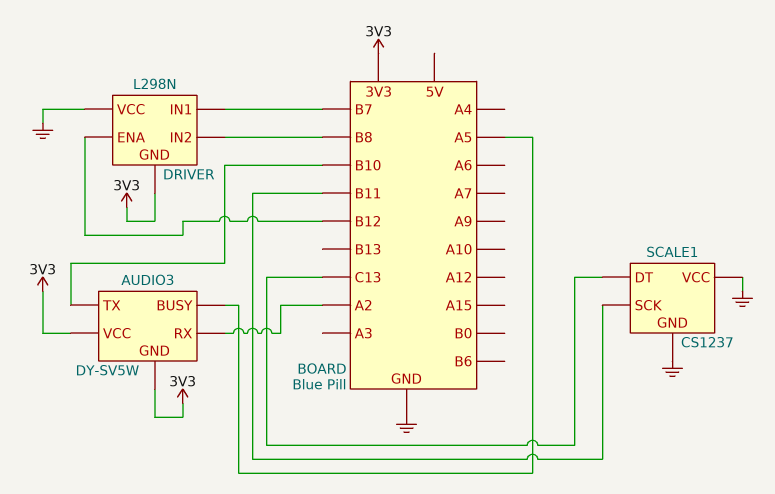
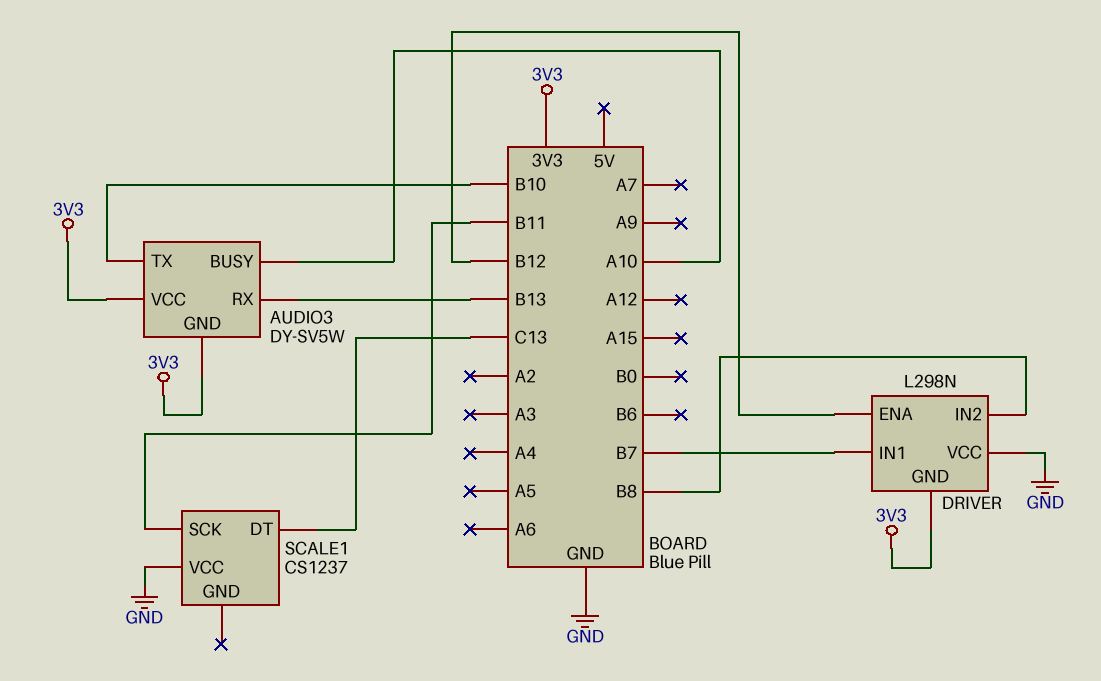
AUDIO3 pin BUSY: A5 -> A10
AUDIO3 pin RX: A2 -> B13
SCALE1 pin GND: GND -> none

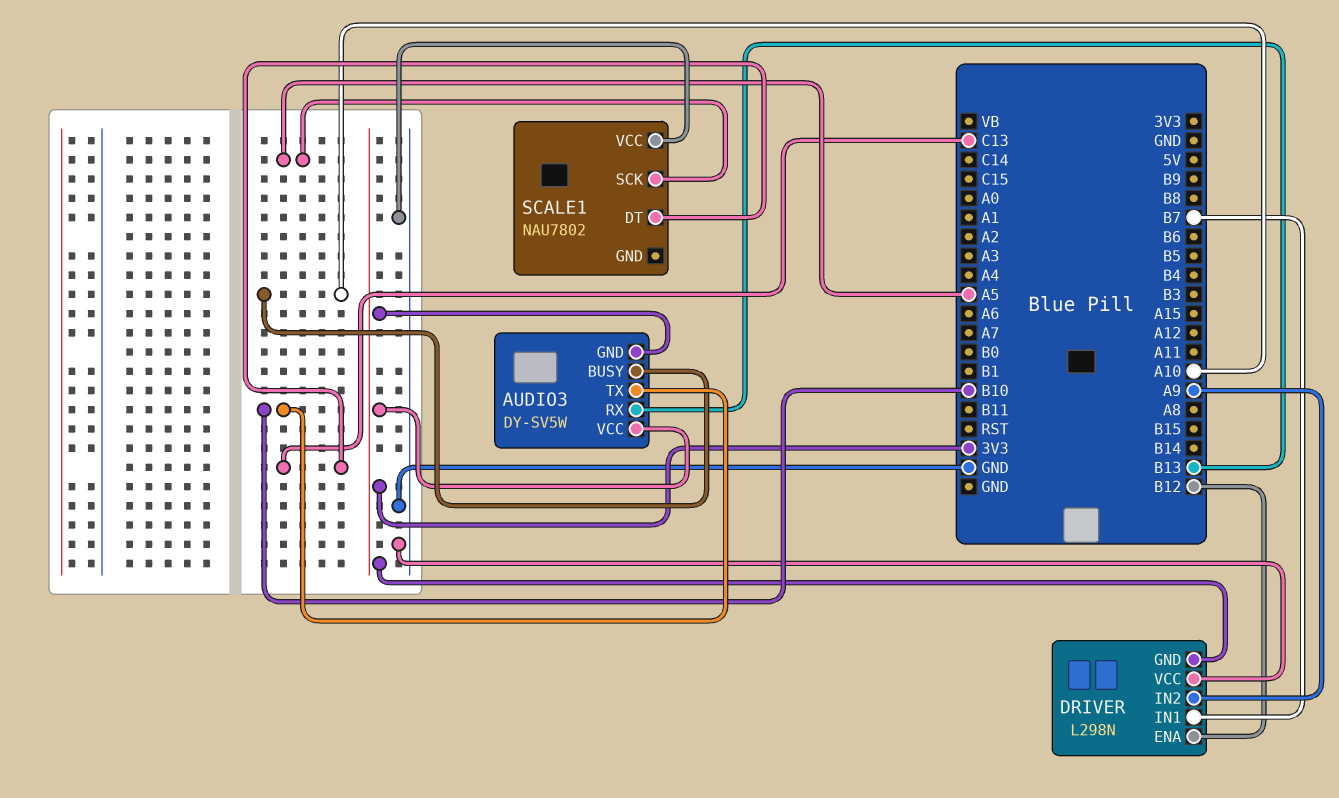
DRIVER pin IN2: B8 -> A9
SCALE1: CS1237 -> NAU7802
SCALE1 pin SCK: B11 -> A5

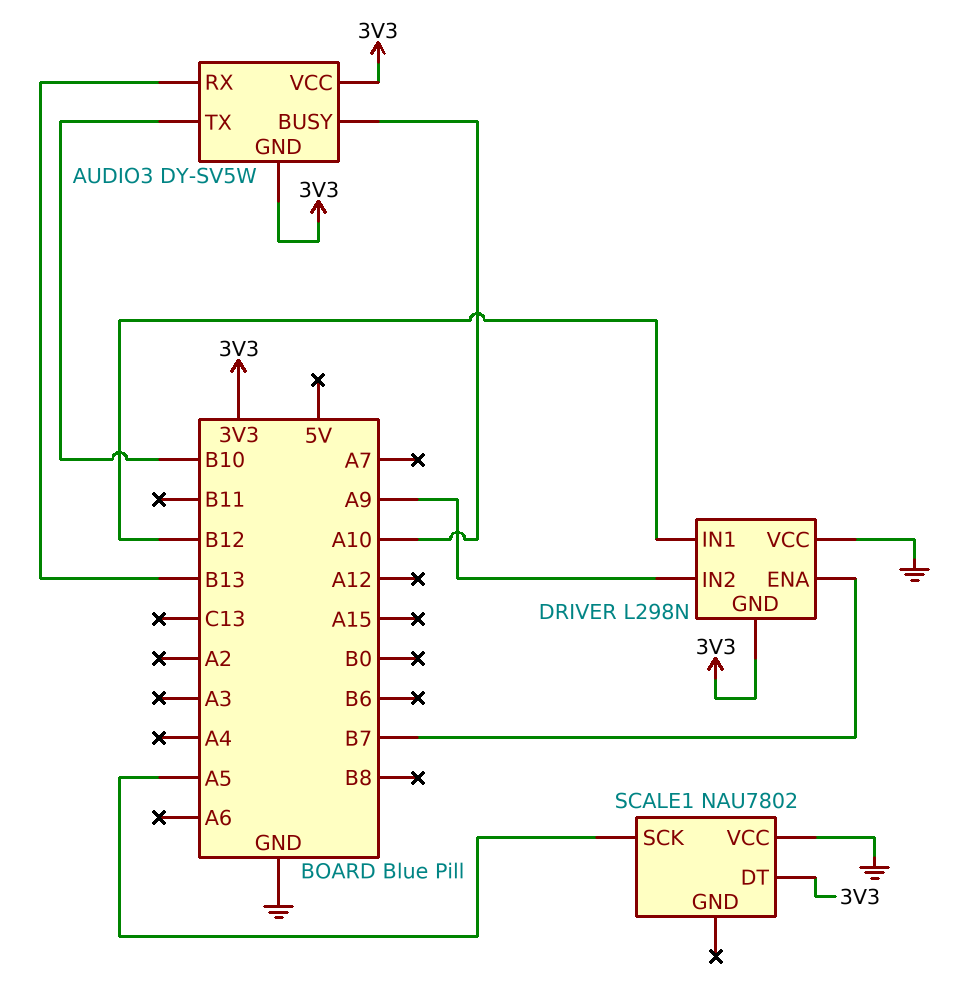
DRIVER pin ENA: B12 -> B7
DRIVER pin IN1: B7 -> B12
SCALE1 pin DT: C13 -> 3V3

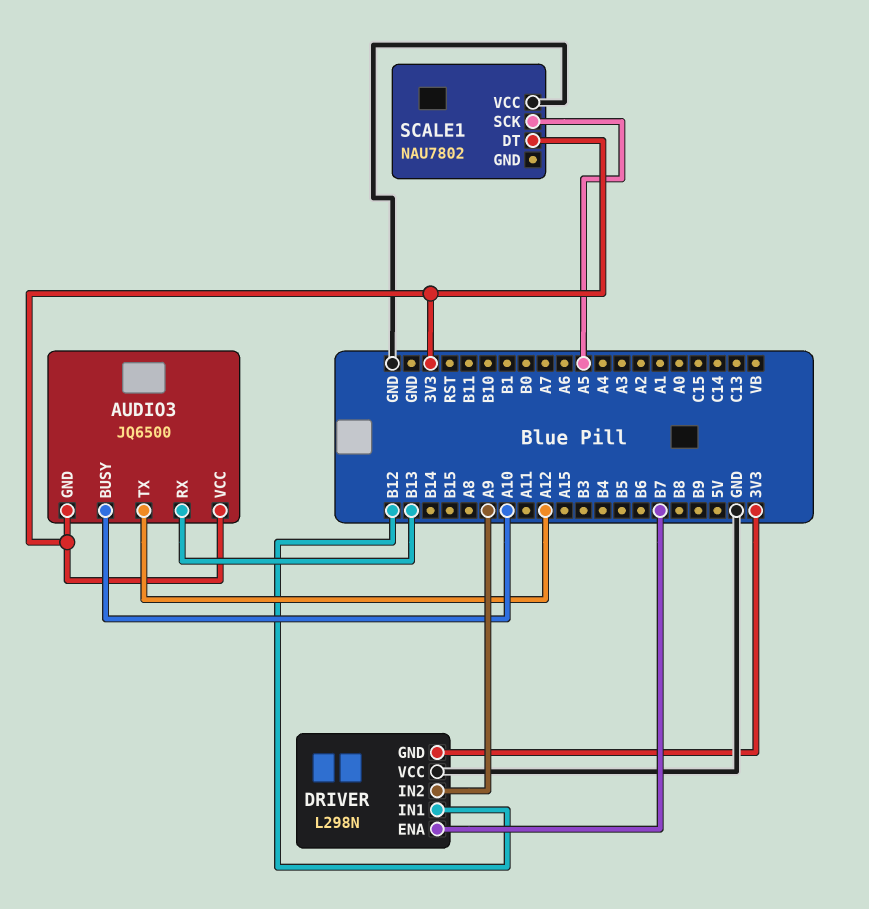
AUDIO3: DY-SV5W -> JQ6500
AUDIO3 pin TX: B10 -> A12

